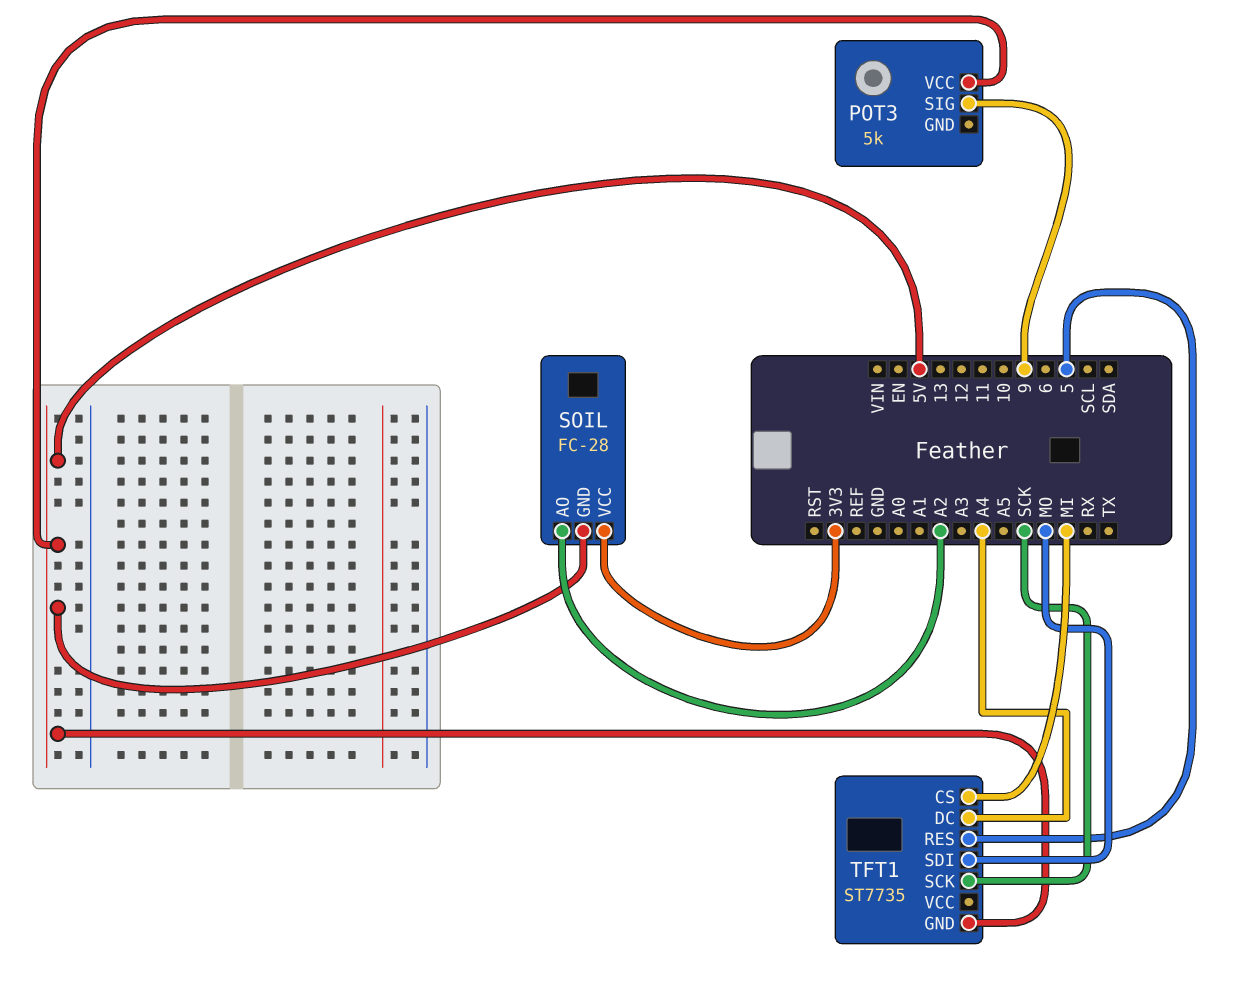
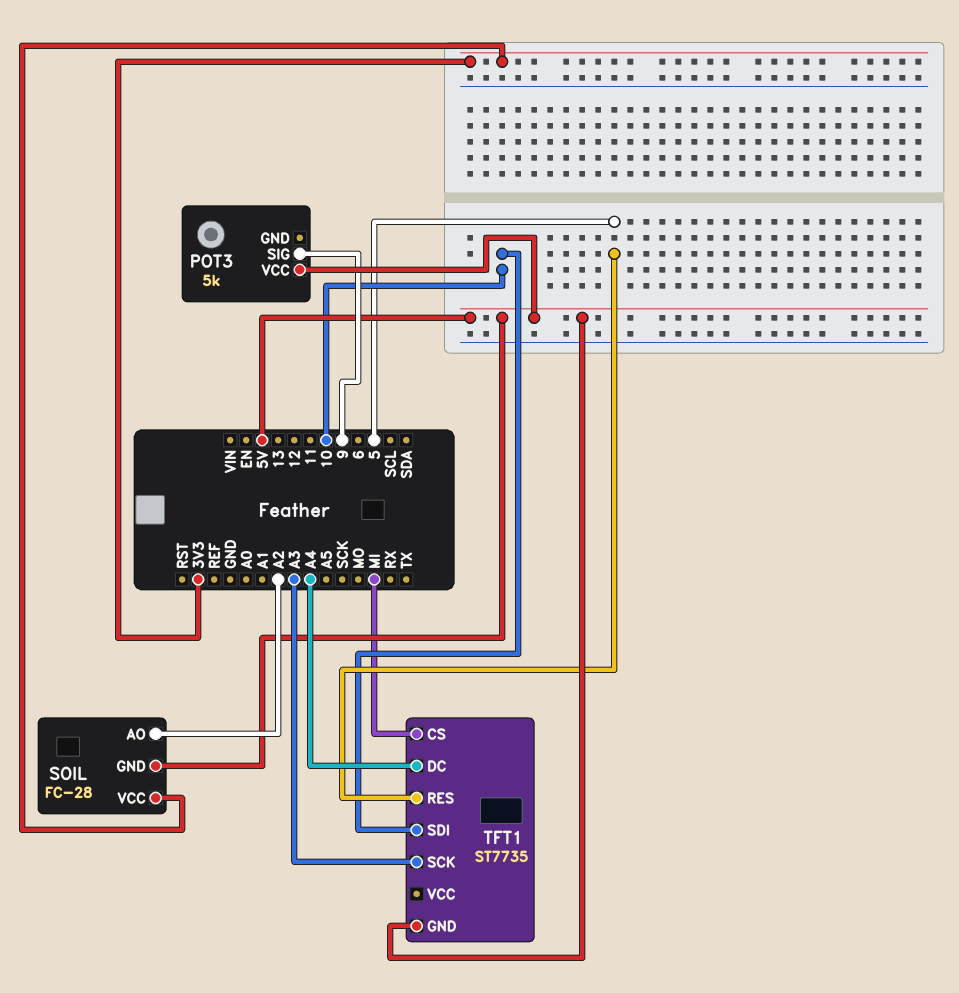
TFT1 pin SCK: SCK -> A3
TFT1 pin SDI: MO -> 10

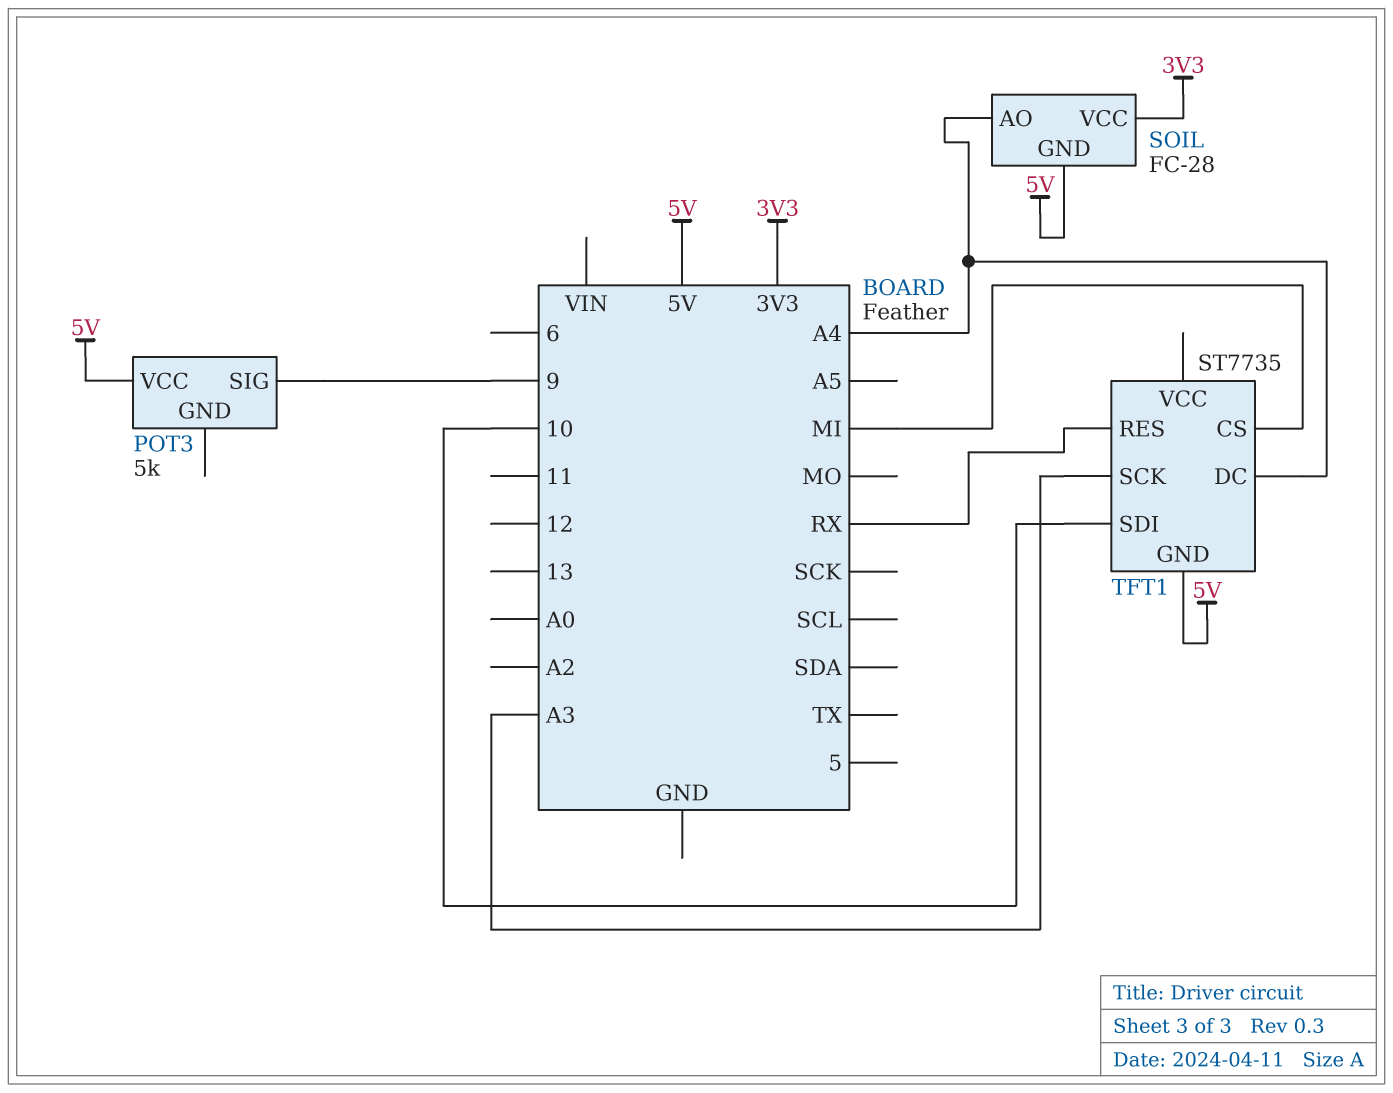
SOIL pin AO: A2 -> A4
TFT1 pin RES: 5 -> RX

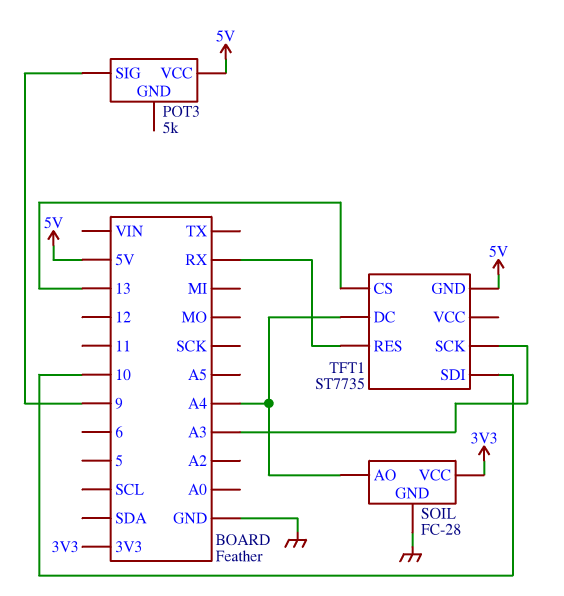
SOIL pin GND: 5V -> GND
TFT1 pin CS: MI -> 13

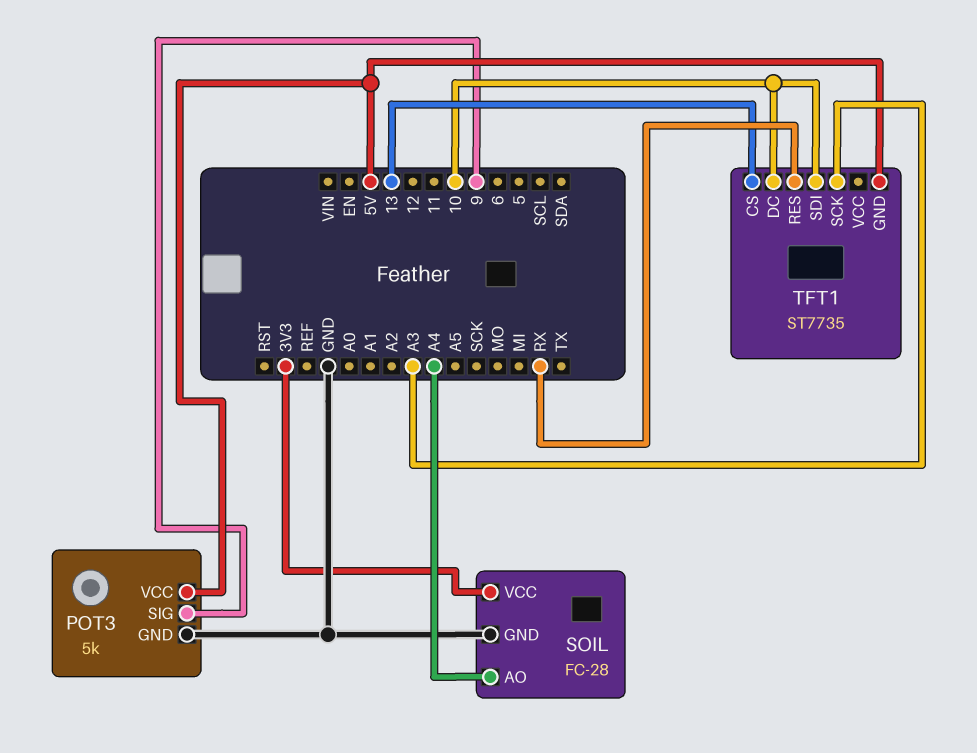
POT3 pin GND: none -> GND
TFT1 pin DC: A4 -> 10

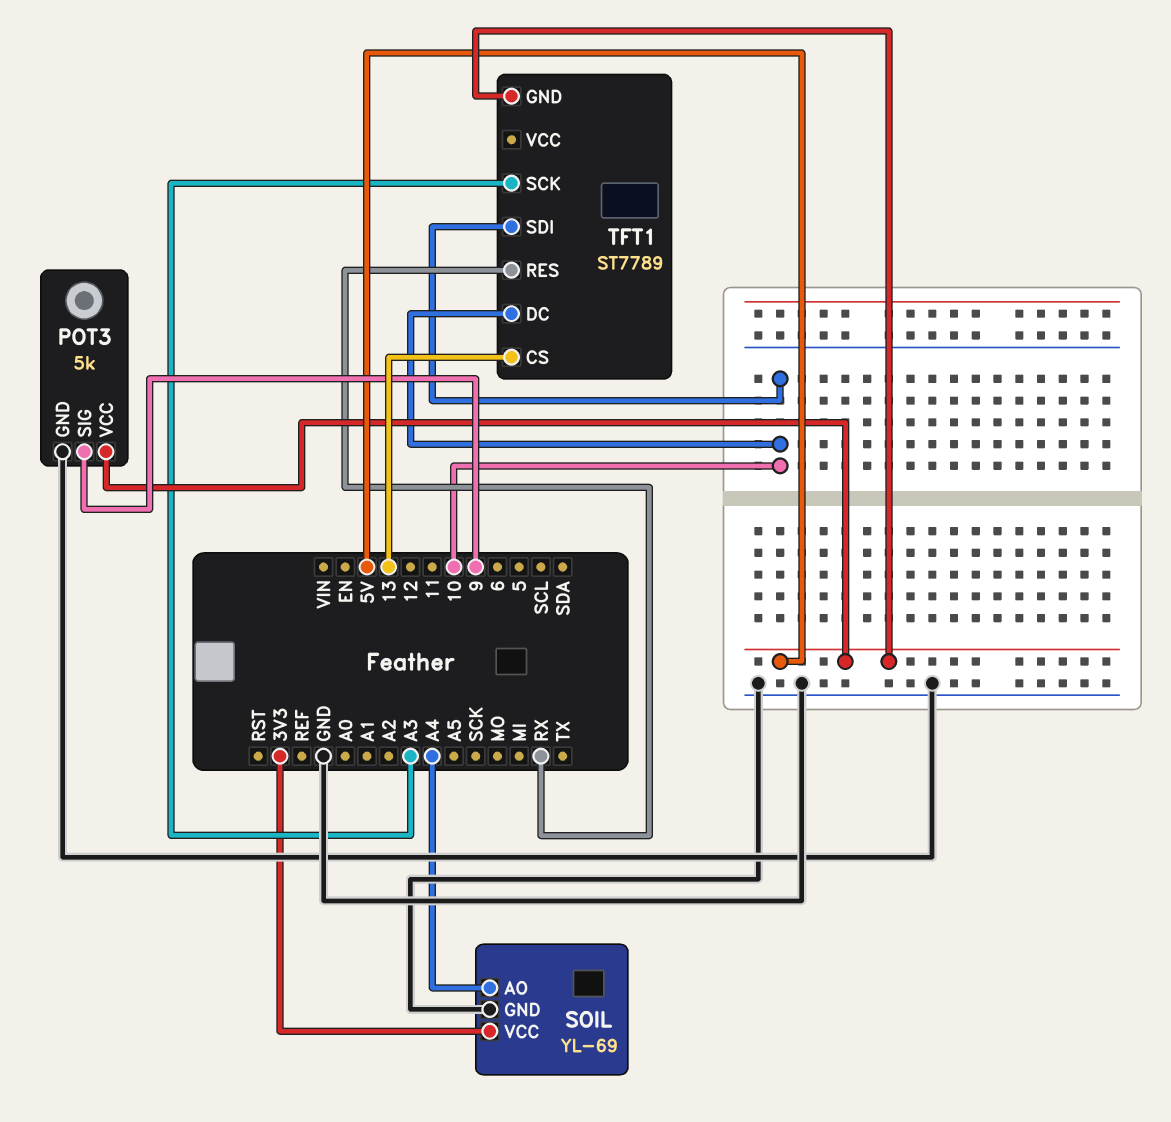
SOIL: FC-28 -> YL-69
TFT1: ST7735 -> ST7789

